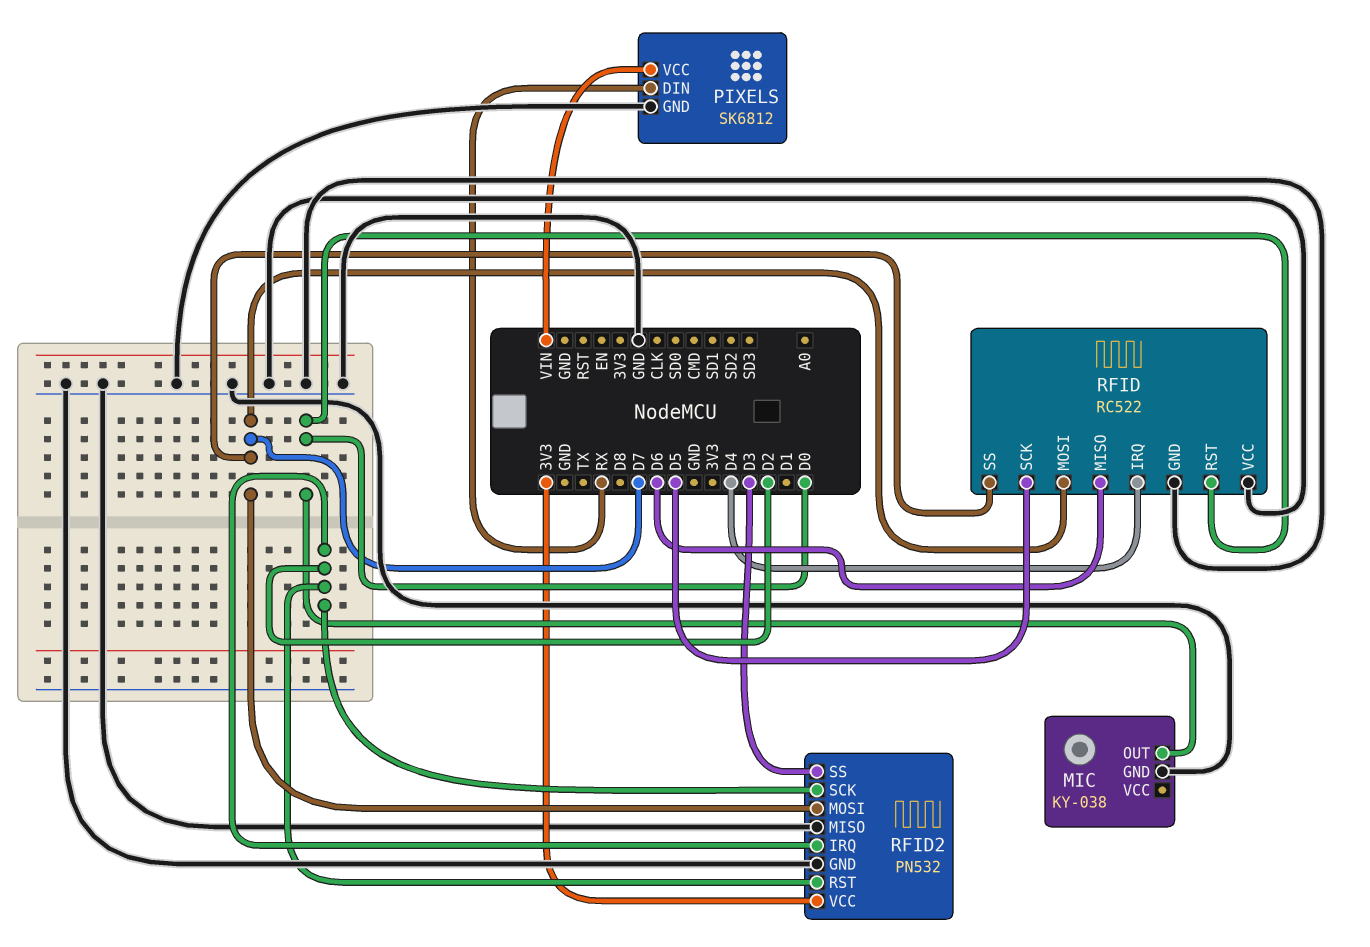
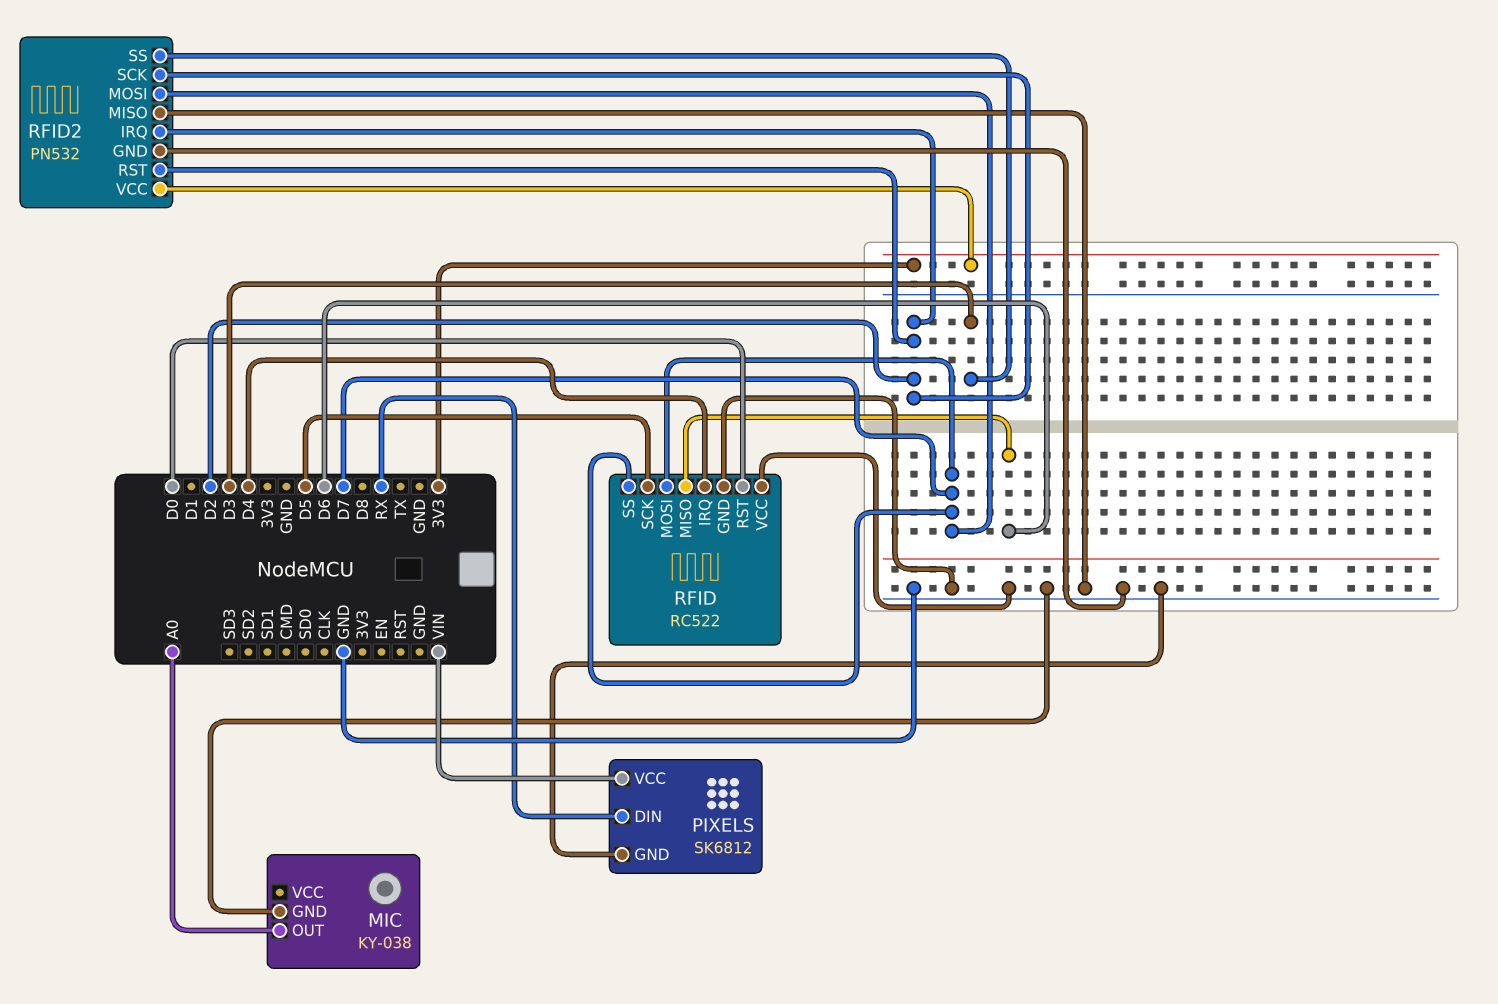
MIC pin OUT: D0 -> A0

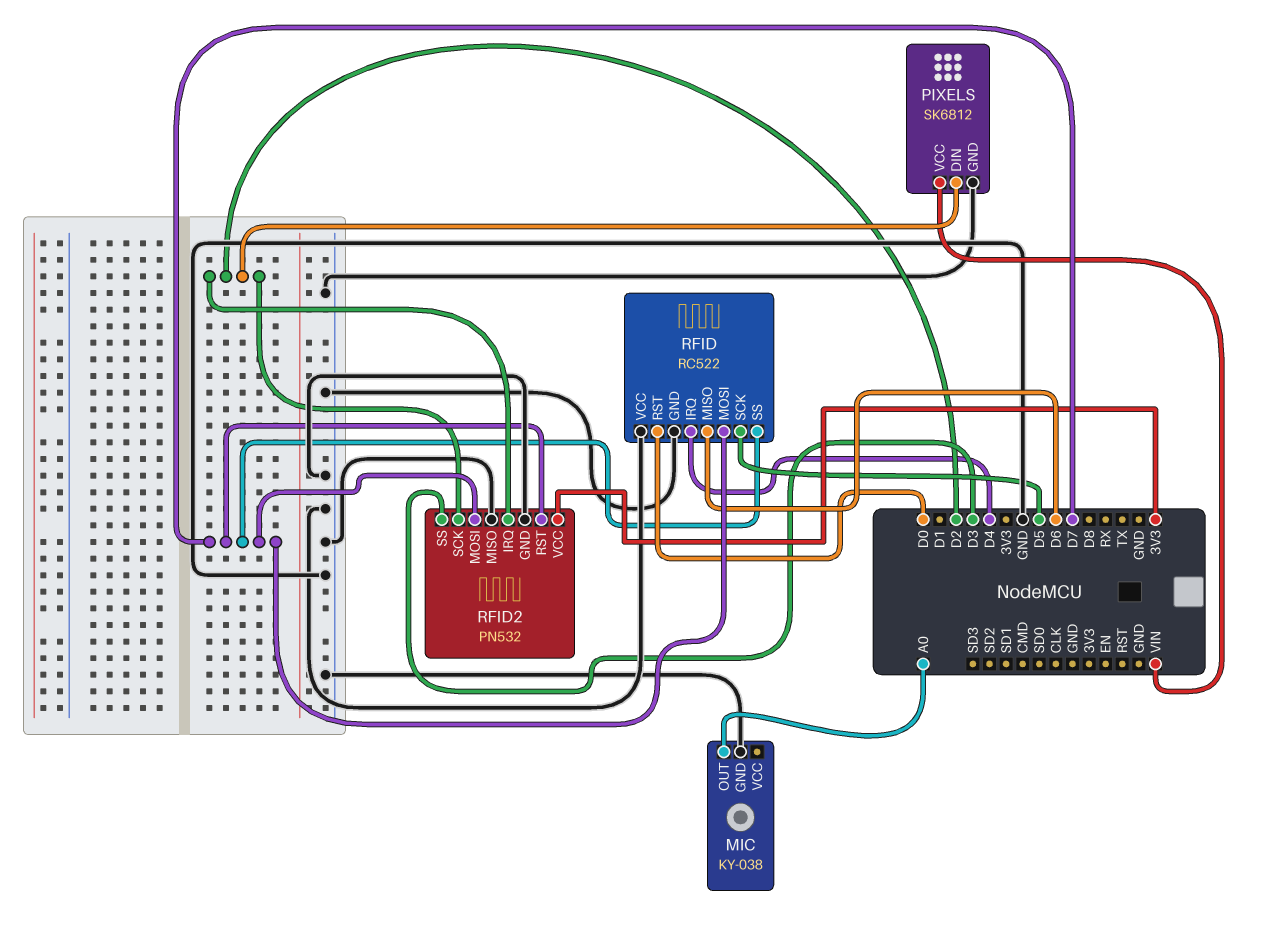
PIXELS pin DIN: RX -> D2
RFID2 pin RST: D2 -> D7

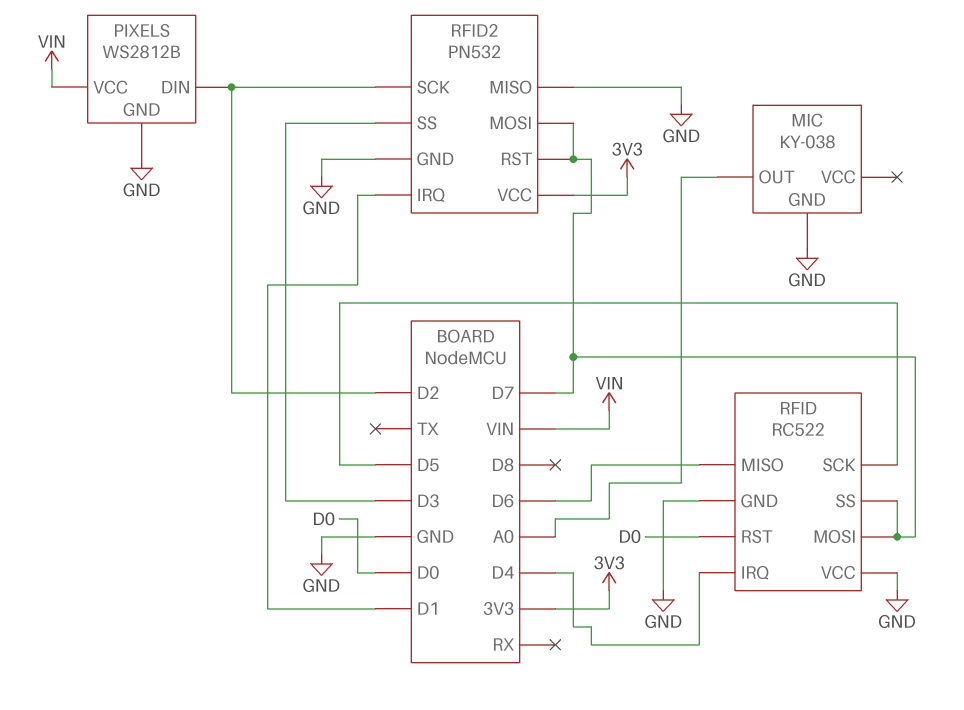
PIXELS: SK6812 -> WS2812B
RFID2 pin IRQ: D2 -> D1

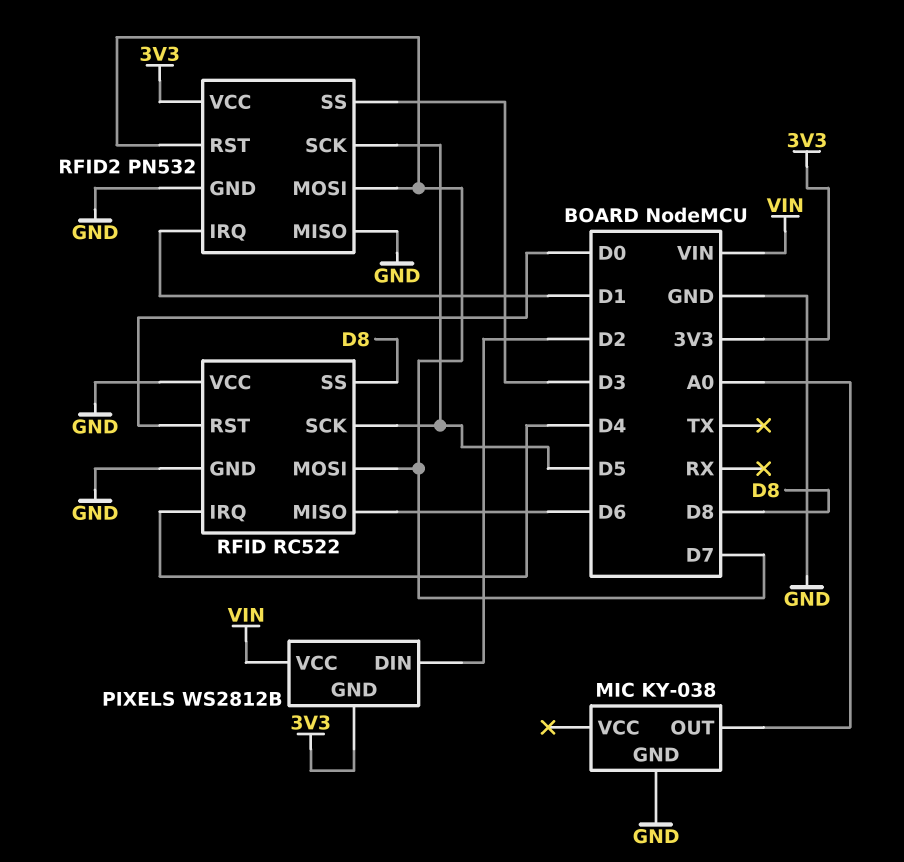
PIXELS pin GND: GND -> 3V3
RFID pin SS: D7 -> D8
RFID2 pin SCK: D2 -> D5

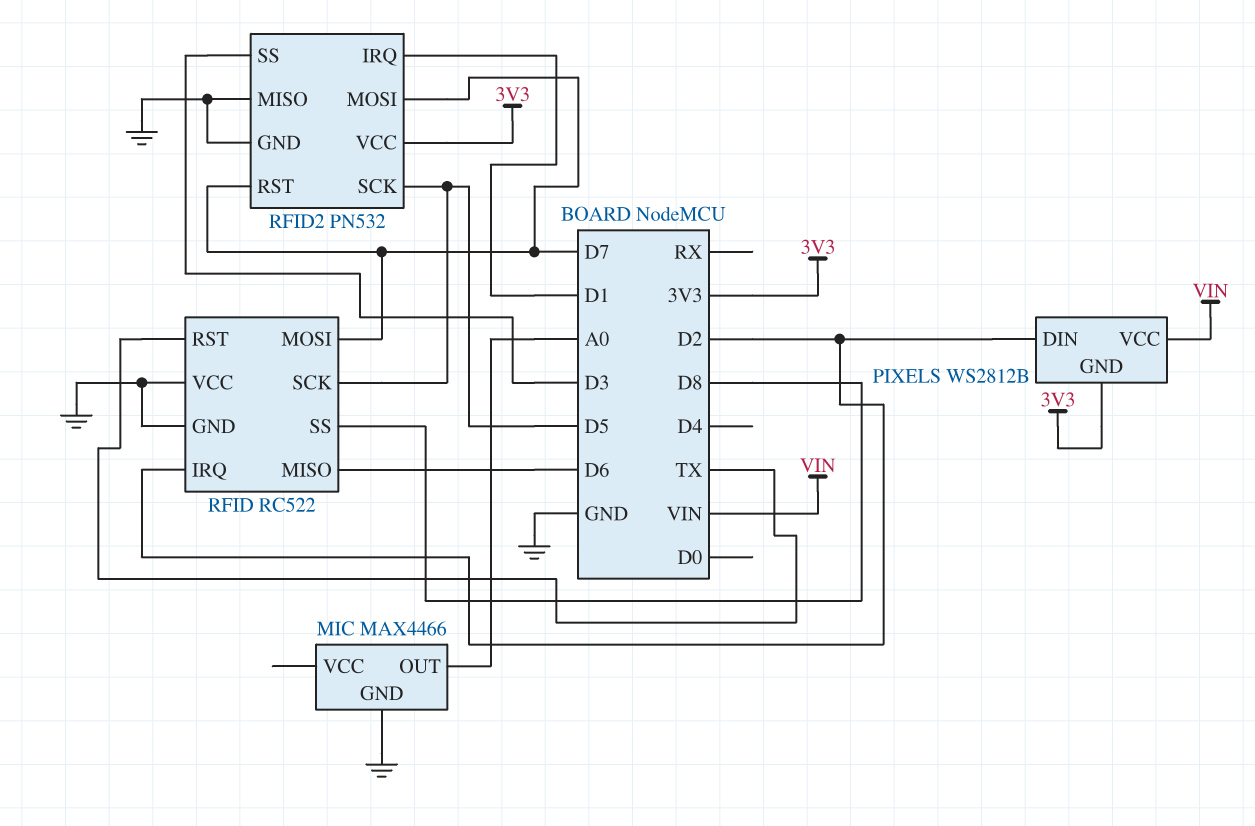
MIC: KY-038 -> MAX4466
RFID pin IRQ: D4 -> D2
RFID pin RST: D0 -> TX

